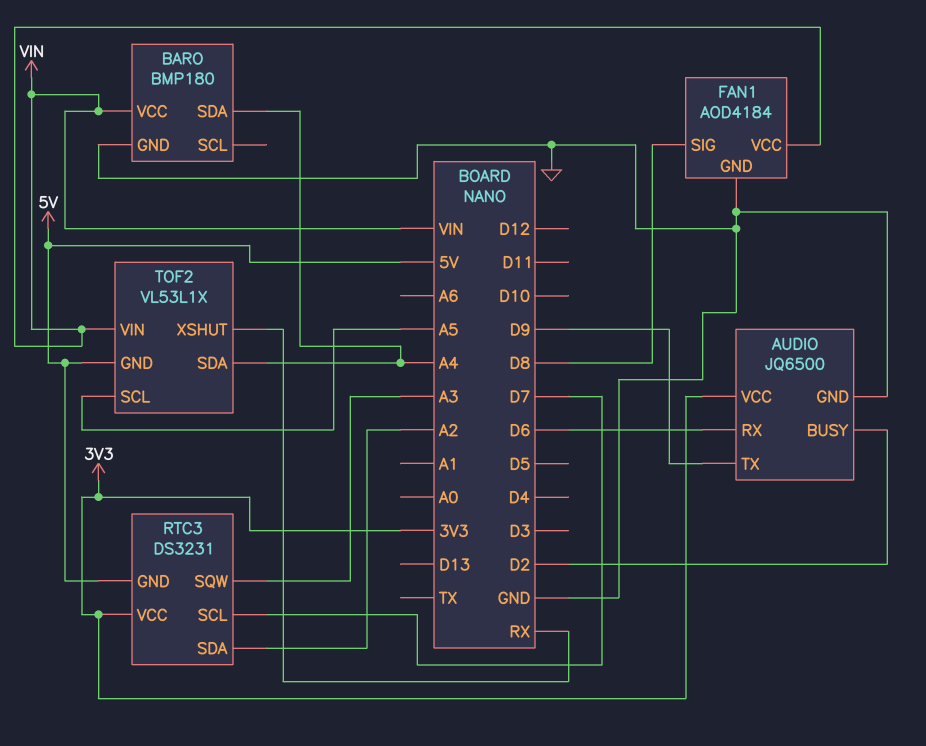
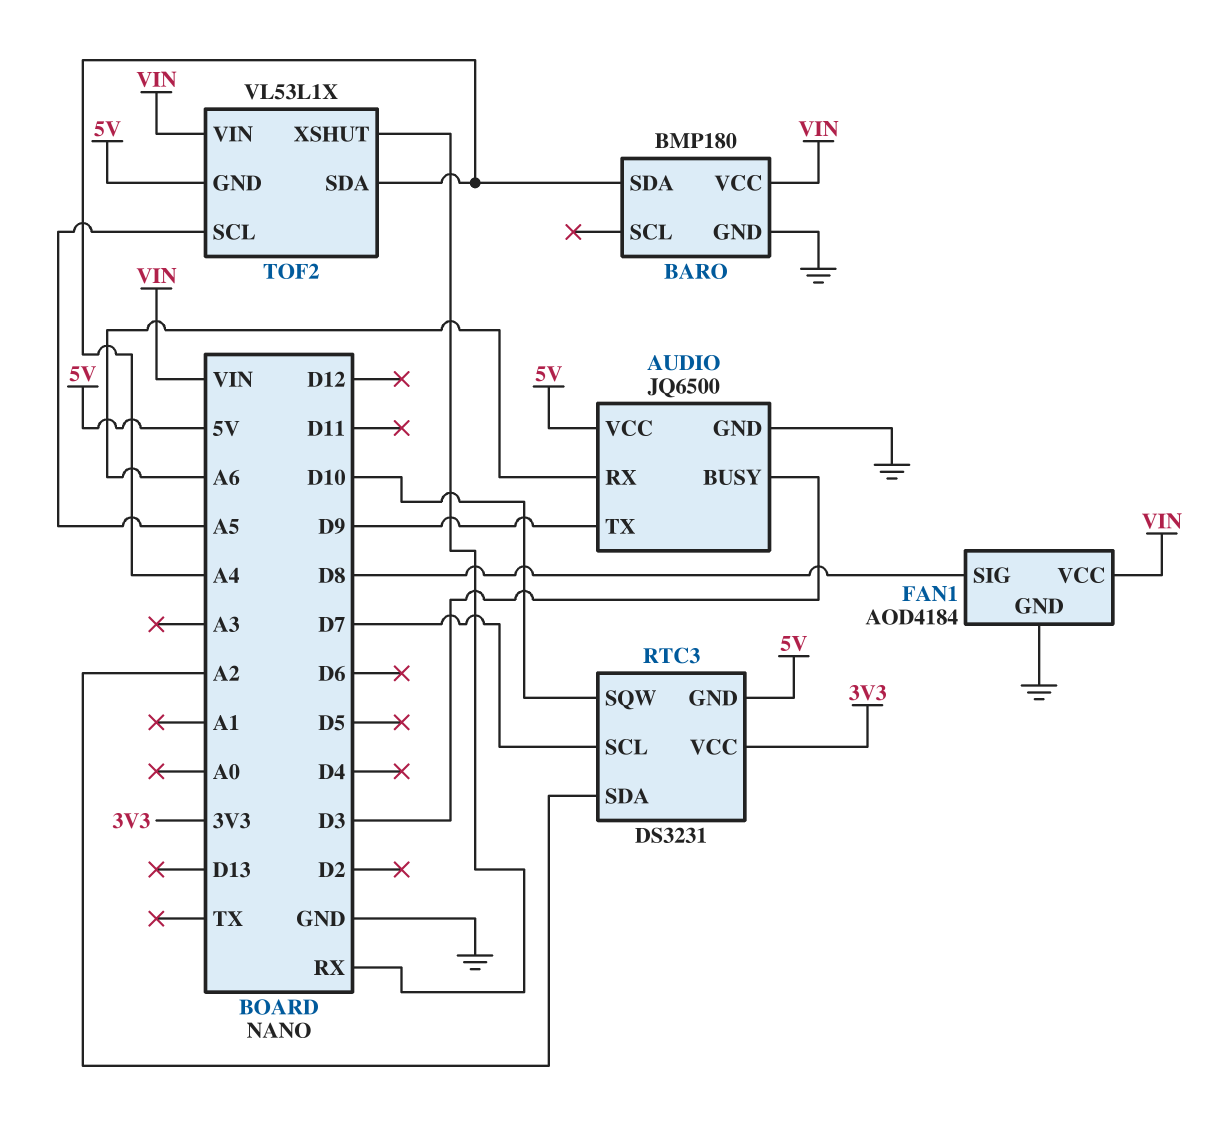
AUDIO pin BUSY: D2 -> D3
AUDIO pin RX: D6 -> A6
AUDIO pin VCC: 3V3 -> 5V
RTC3 pin SQW: A3 -> D10

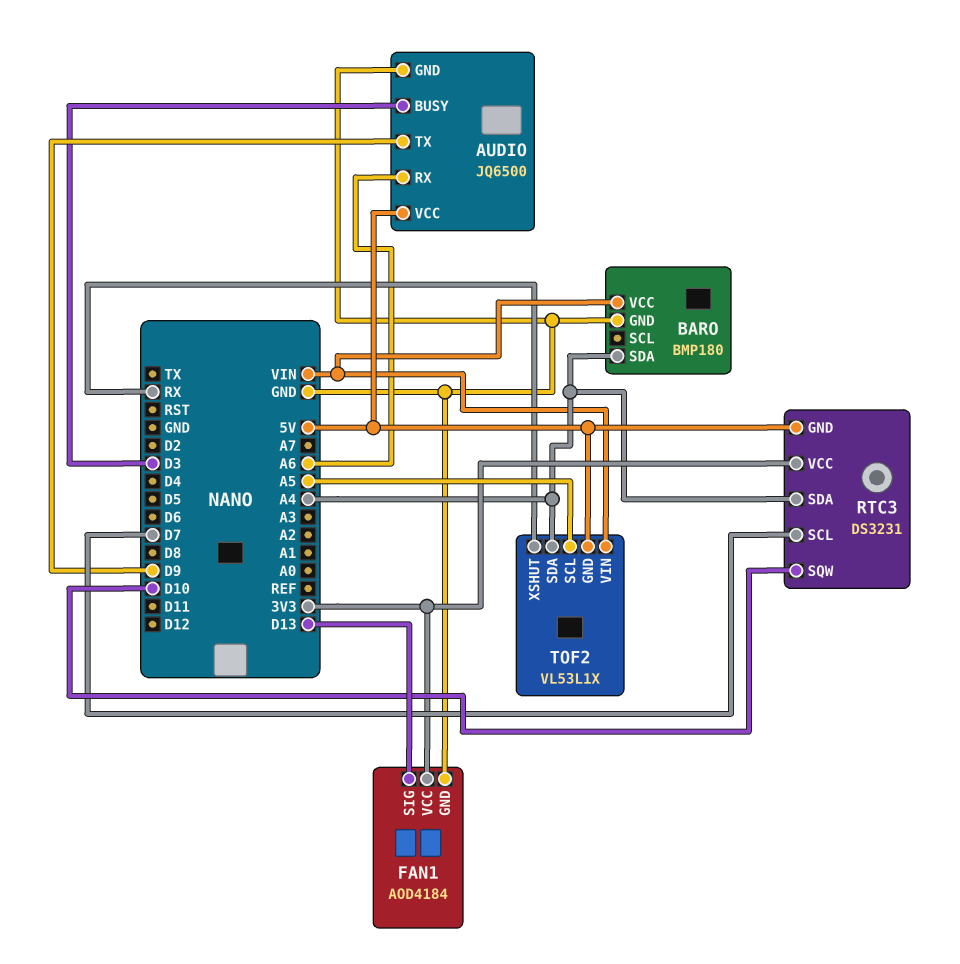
FAN1 pin SIG: D8 -> D13
FAN1 pin VCC: VIN -> 3V3
RTC3 pin SDA: A2 -> A4

